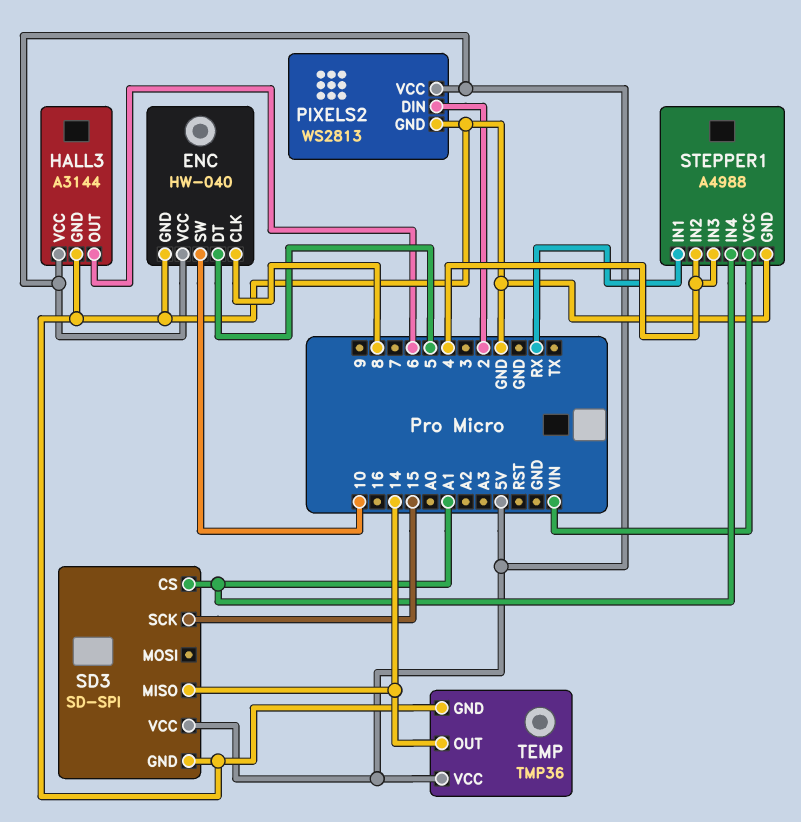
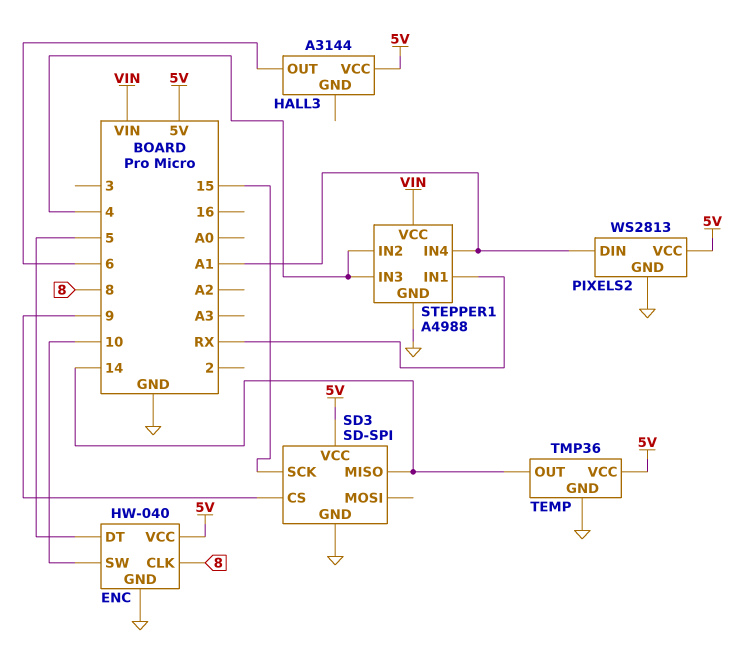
HALL3 pin GND: GND -> none
PIXELS2 pin DIN: 2 -> A1
SD3 pin CS: A1 -> 9

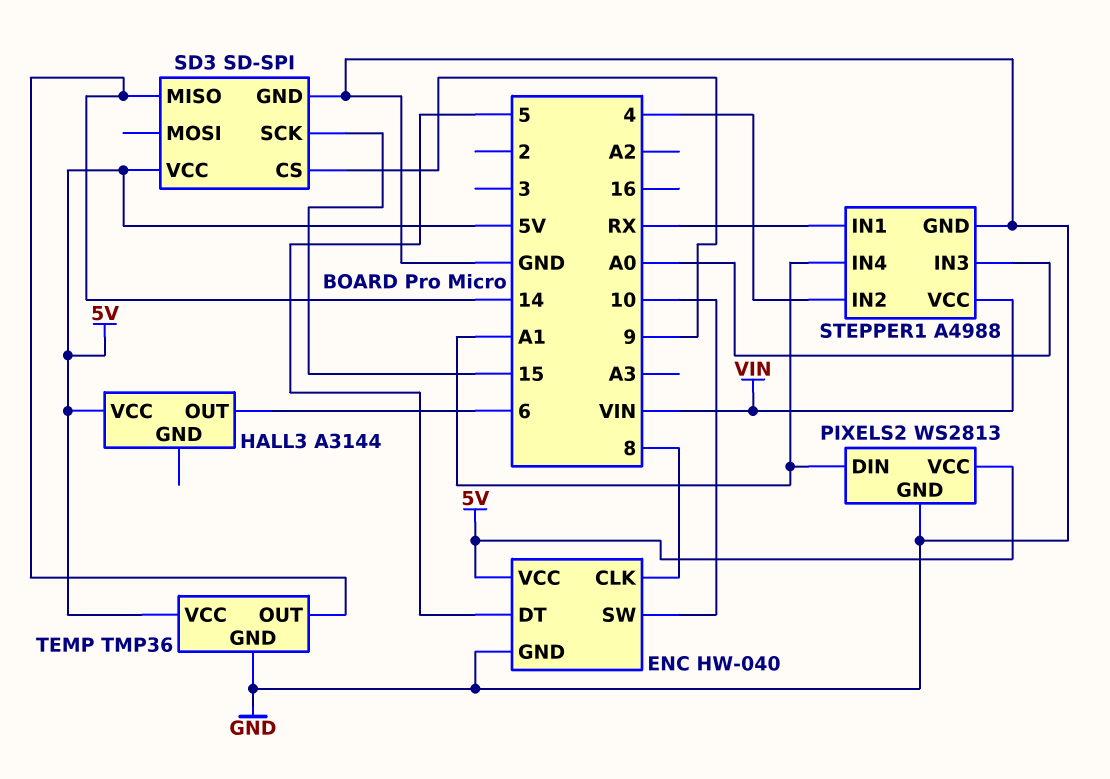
STEPPER1 pin IN3: 4 -> A0

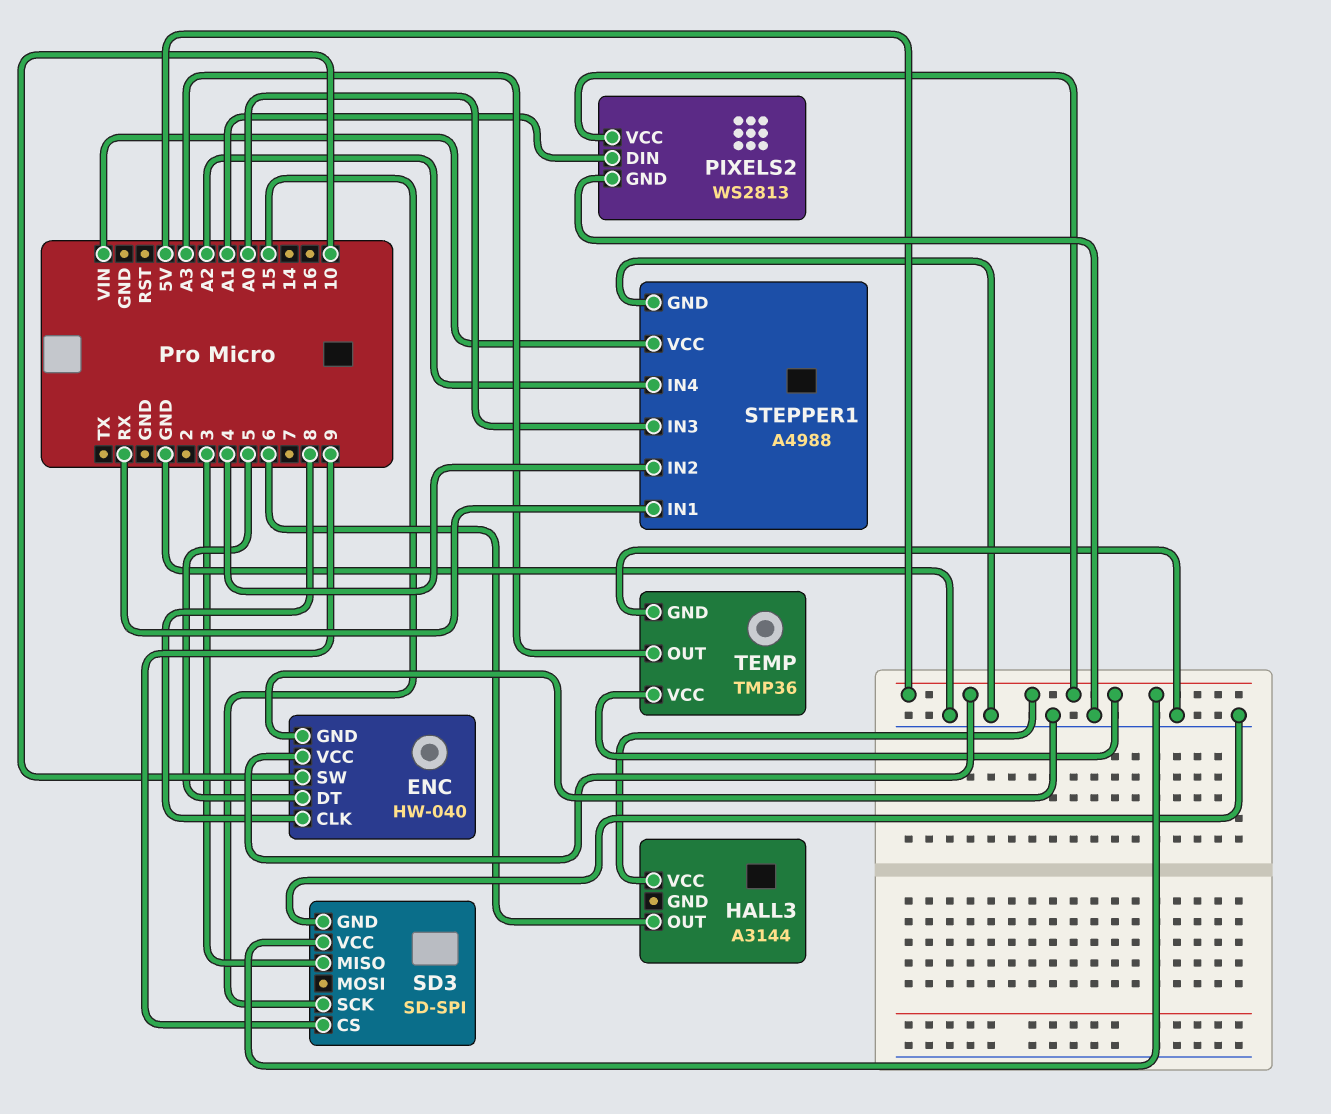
SD3 pin MISO: 14 -> 3
STEPPER1 pin IN4: A1 -> A2
TEMP pin OUT: 14 -> A3

